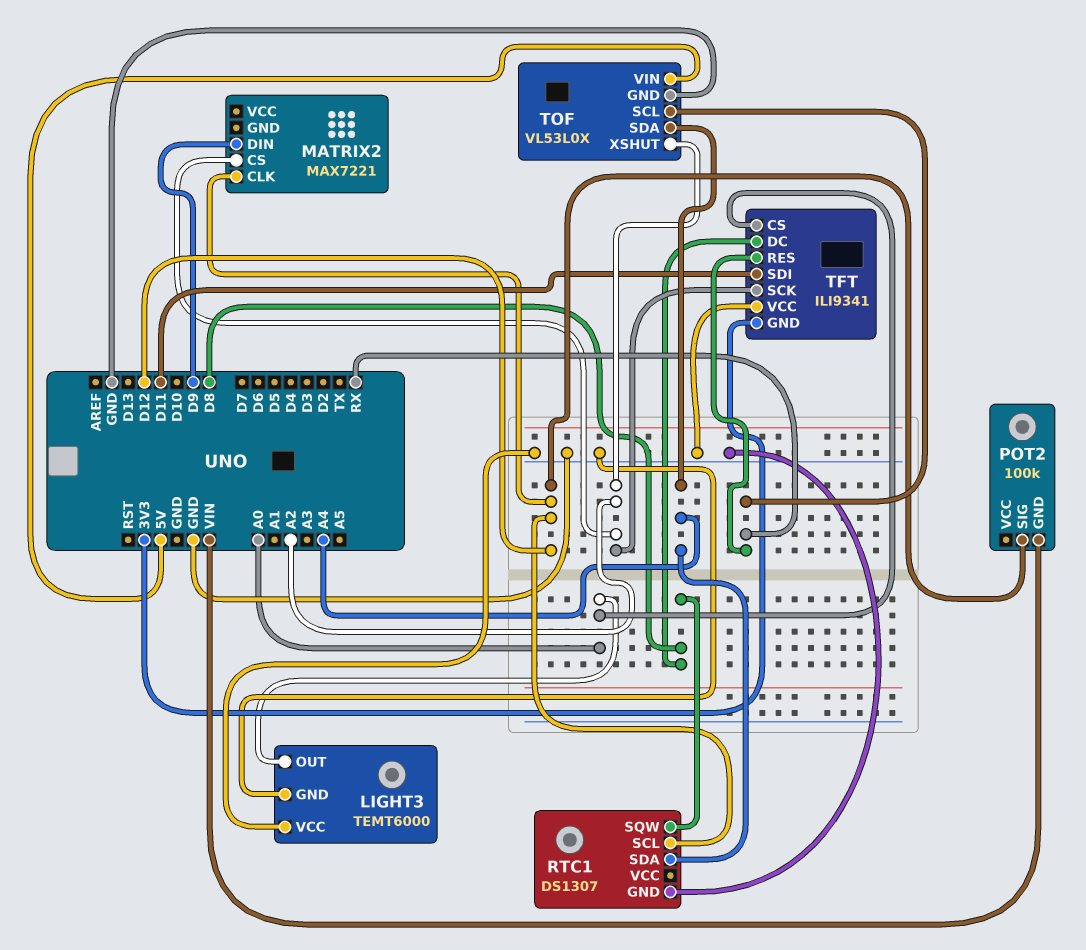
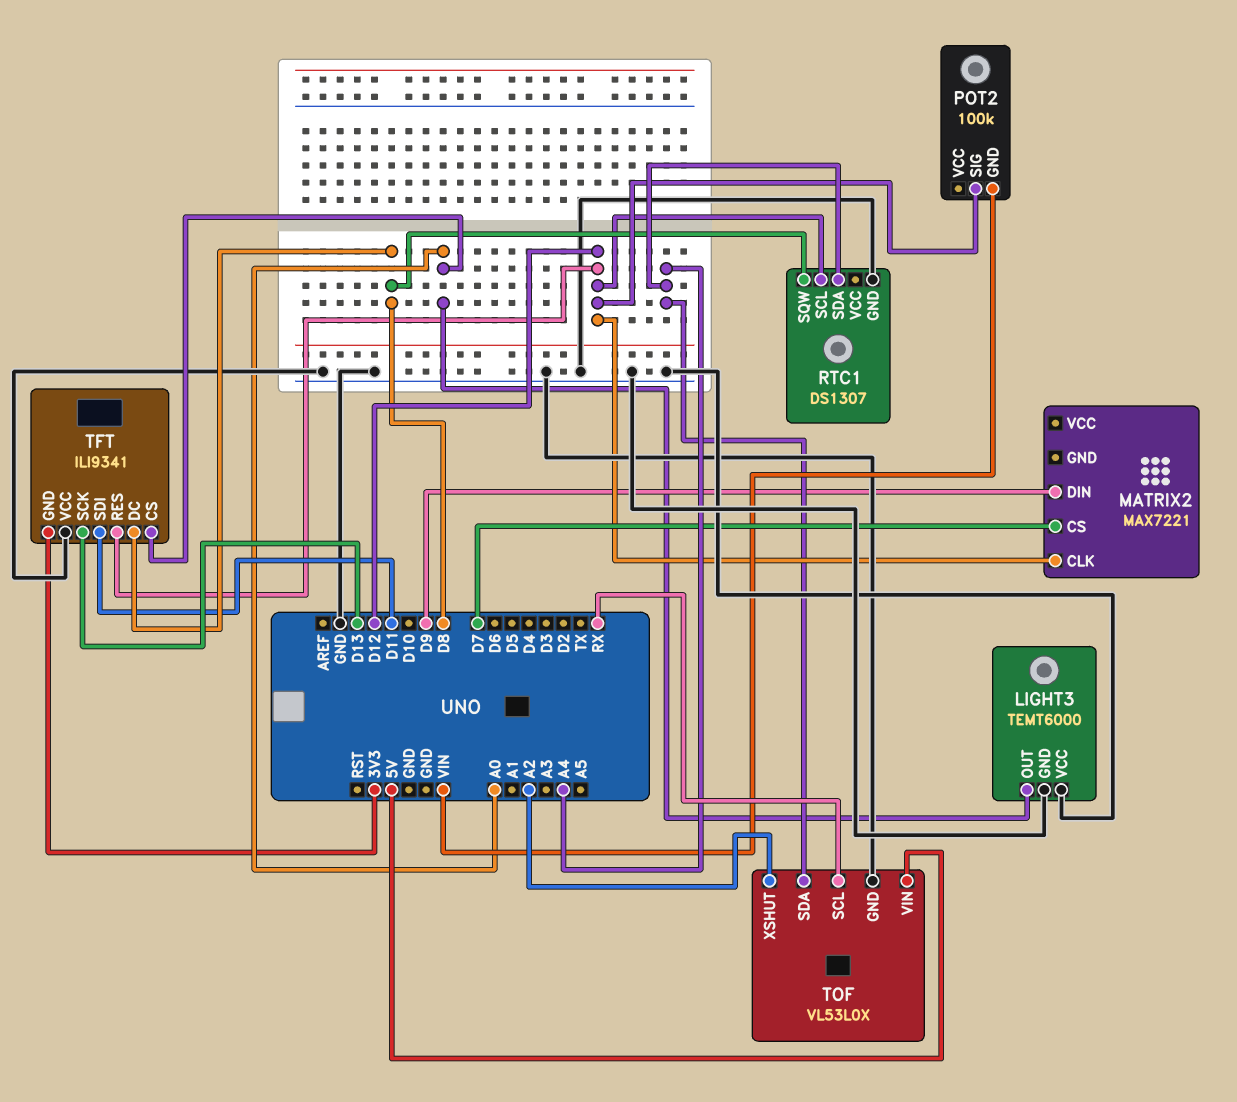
MATRIX2 pin CS: A2 -> D7
TFT pin RES: RX -> D12
TFT pin SCK: A2 -> D13

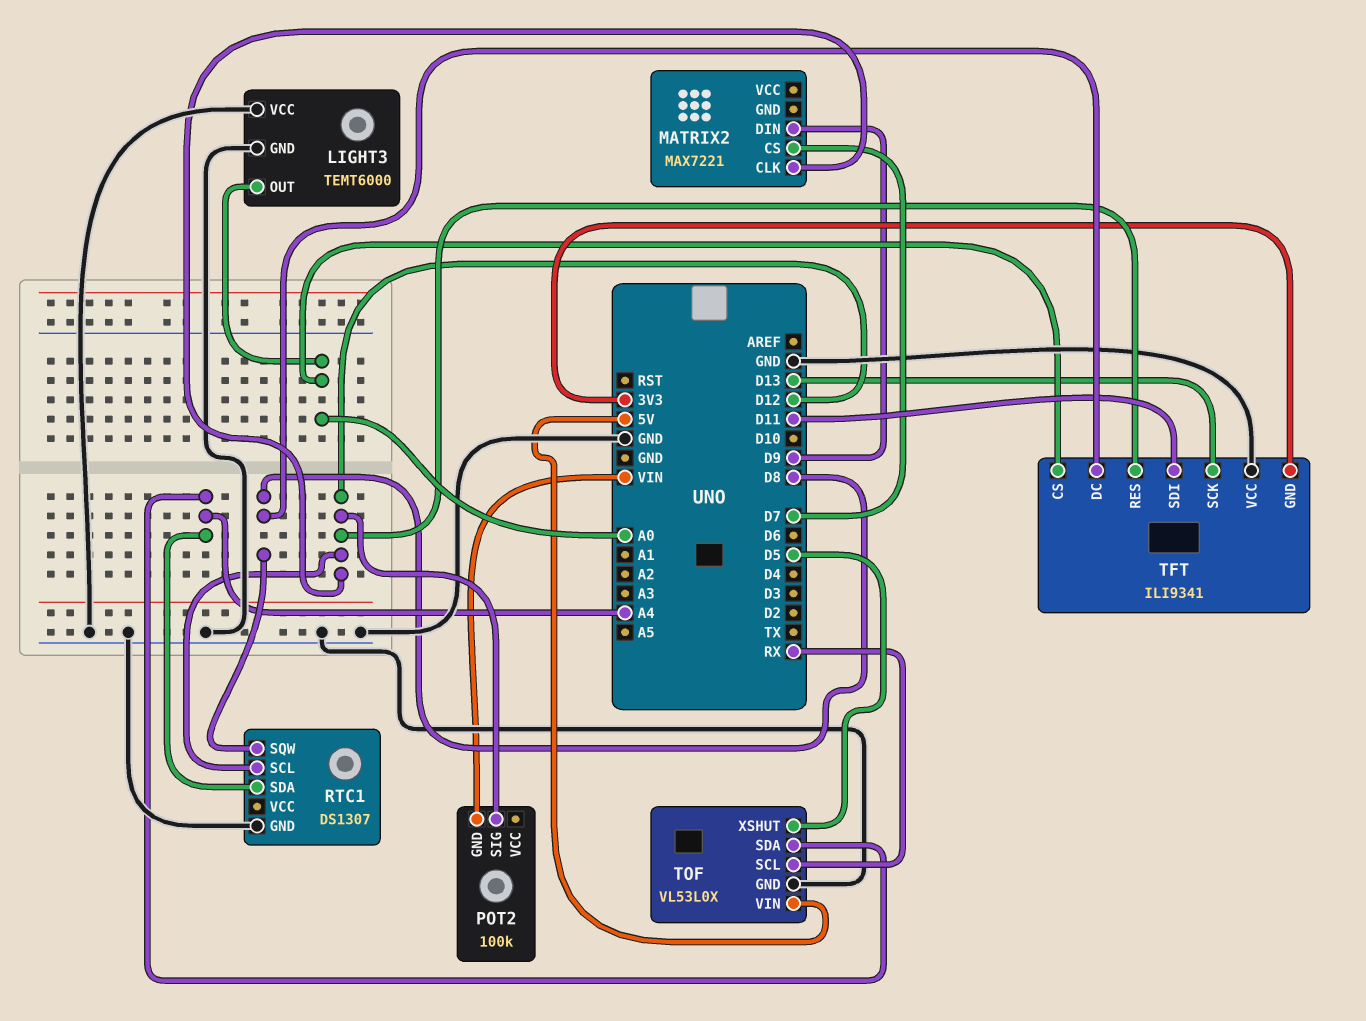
TOF pin XSHUT: A2 -> D5

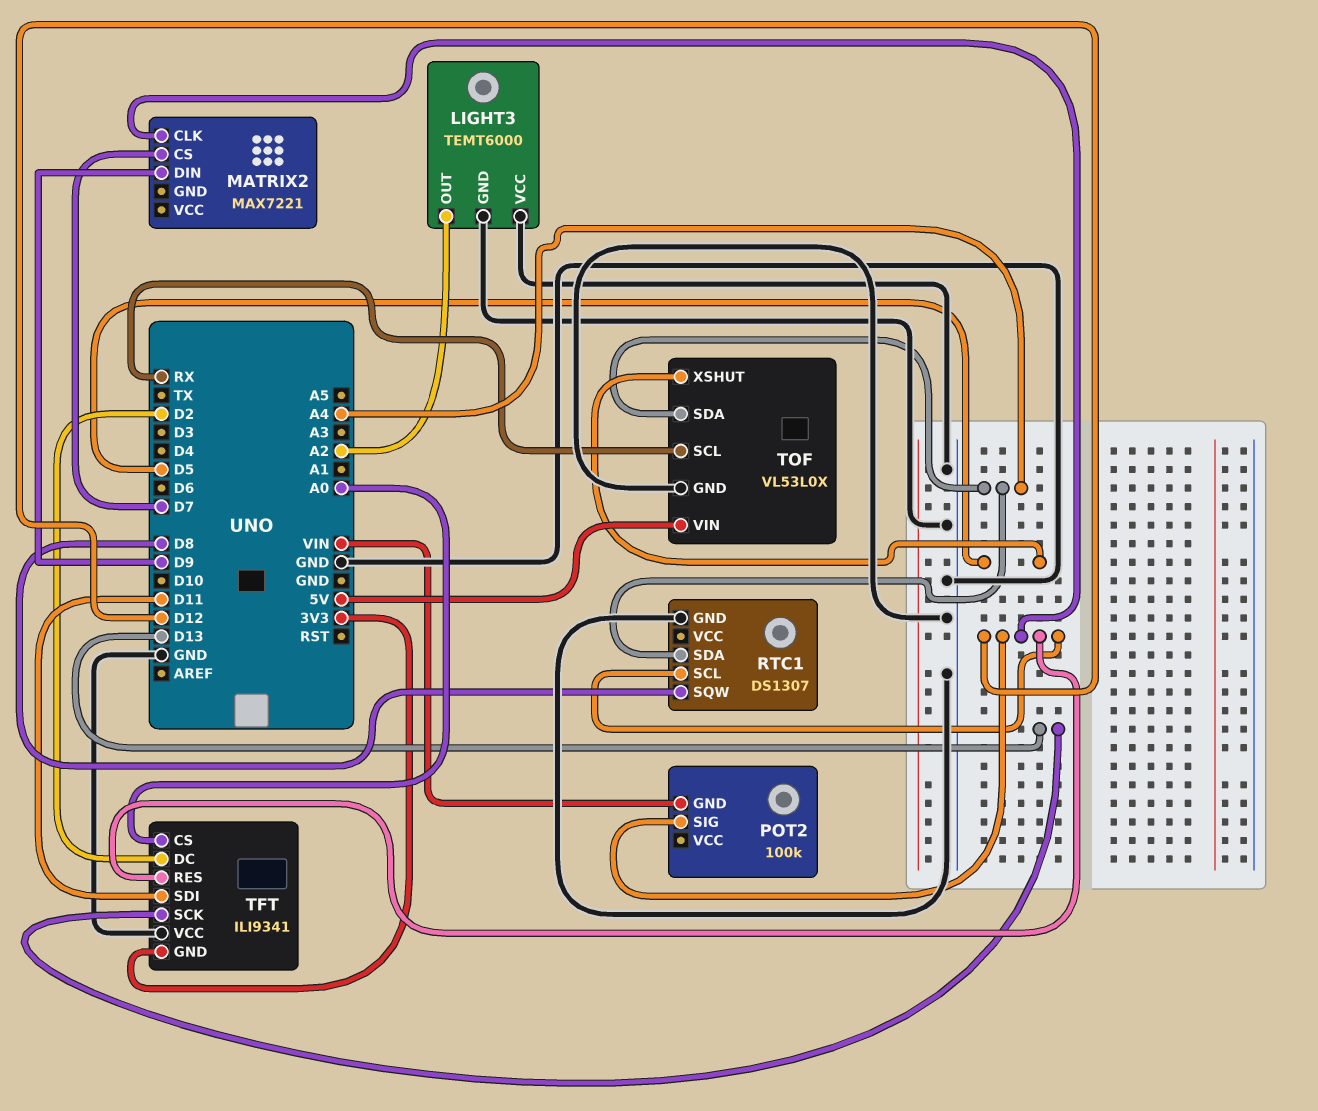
LIGHT3 pin OUT: A0 -> A2
TFT pin DC: D8 -> D2

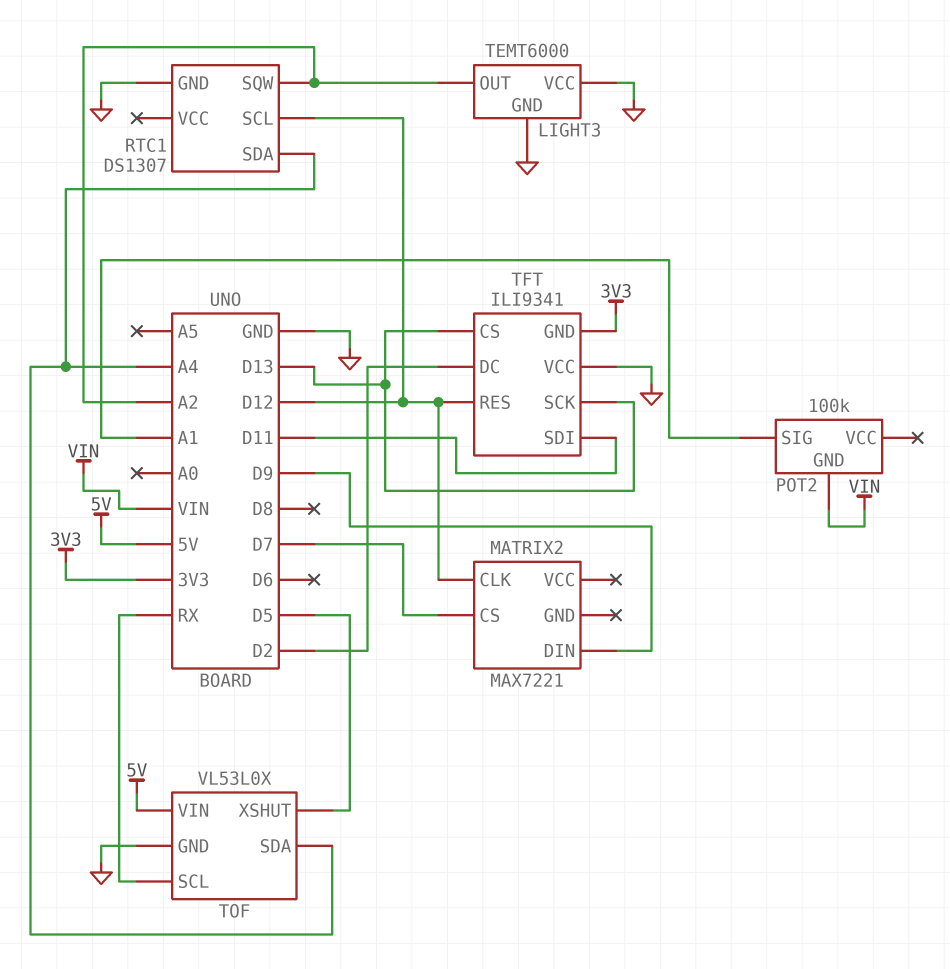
POT2 pin SIG: D12 -> A1
RTC1 pin SQW: D8 -> A2
TFT pin CS: A0 -> D13

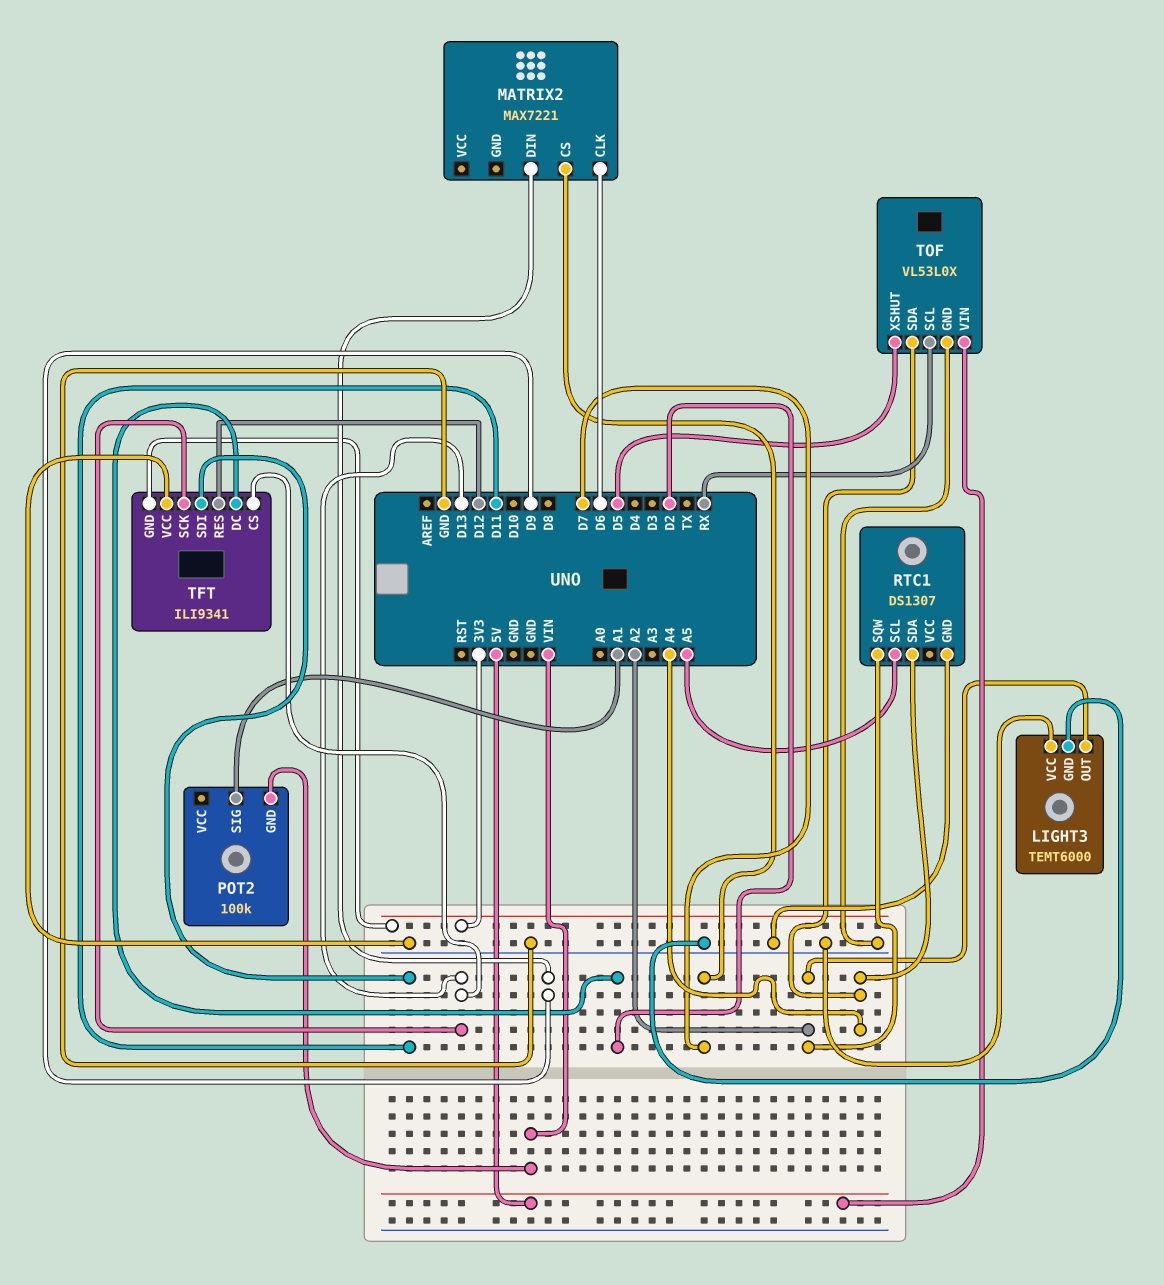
MATRIX2 pin CLK: D12 -> D6
RTC1 pin SCL: D12 -> A5

